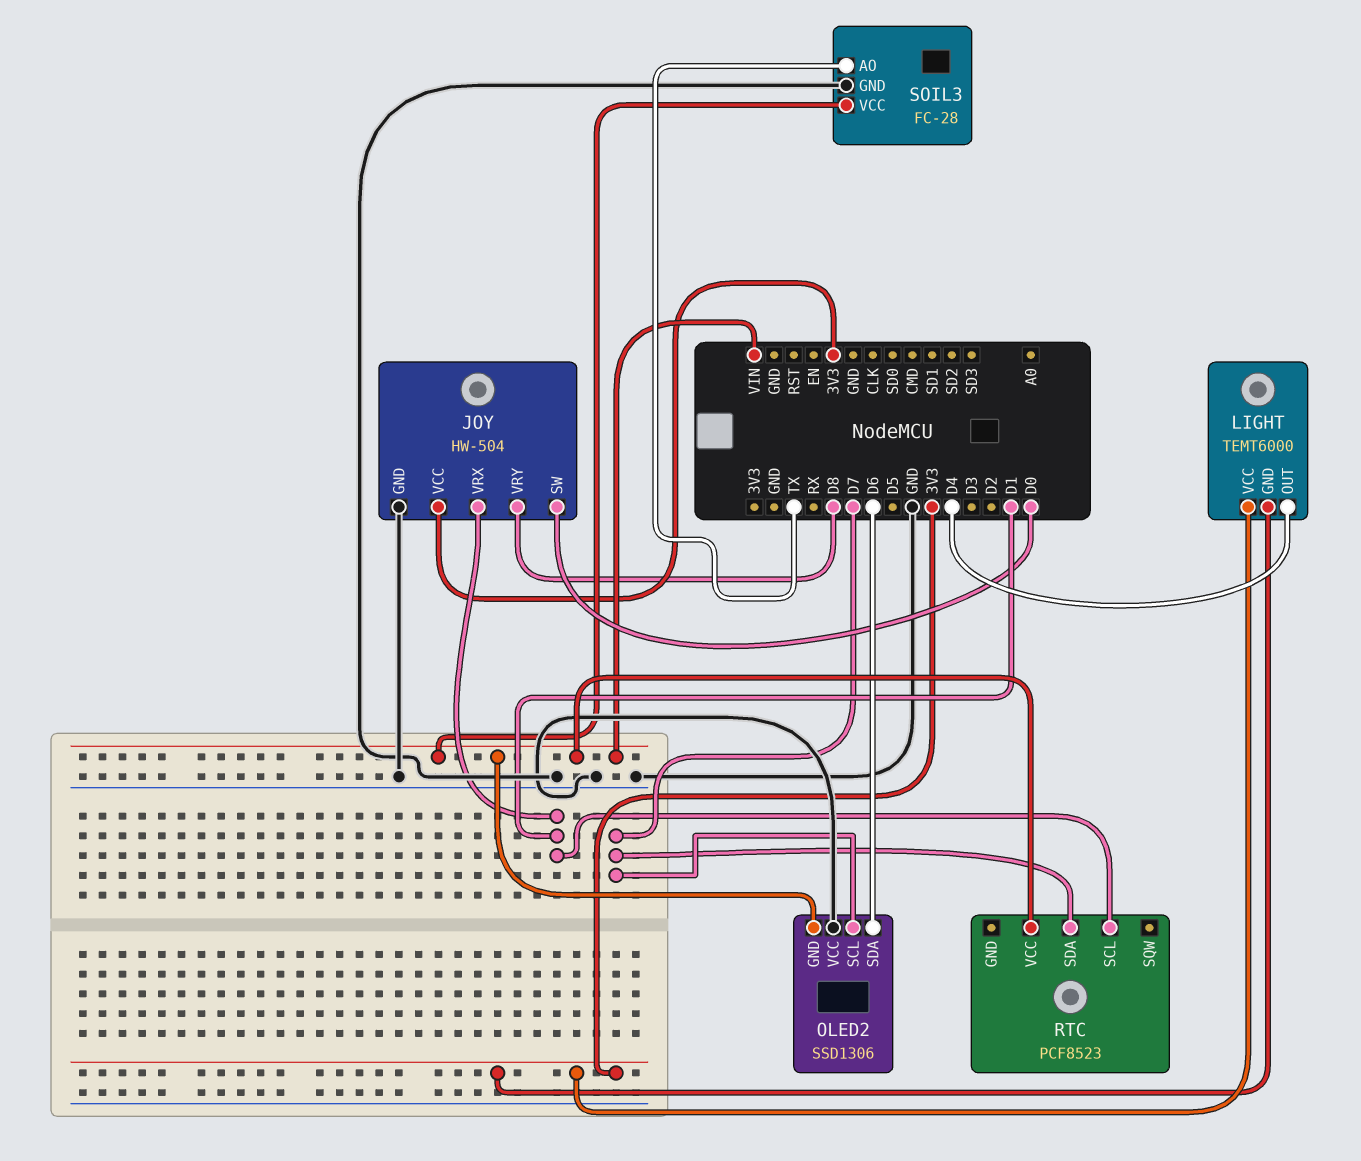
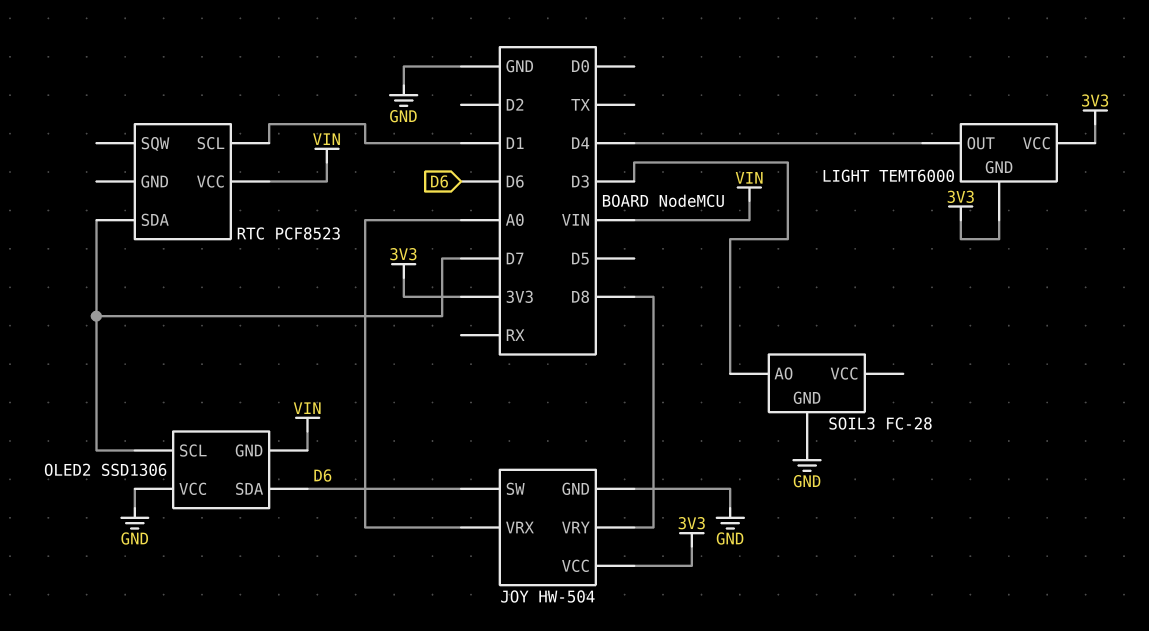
JOY pin SW: D0 -> D6
JOY pin VRX: D1 -> A0
SOIL3 pin AO: TX -> D3
SOIL3 pin VCC: VIN -> none

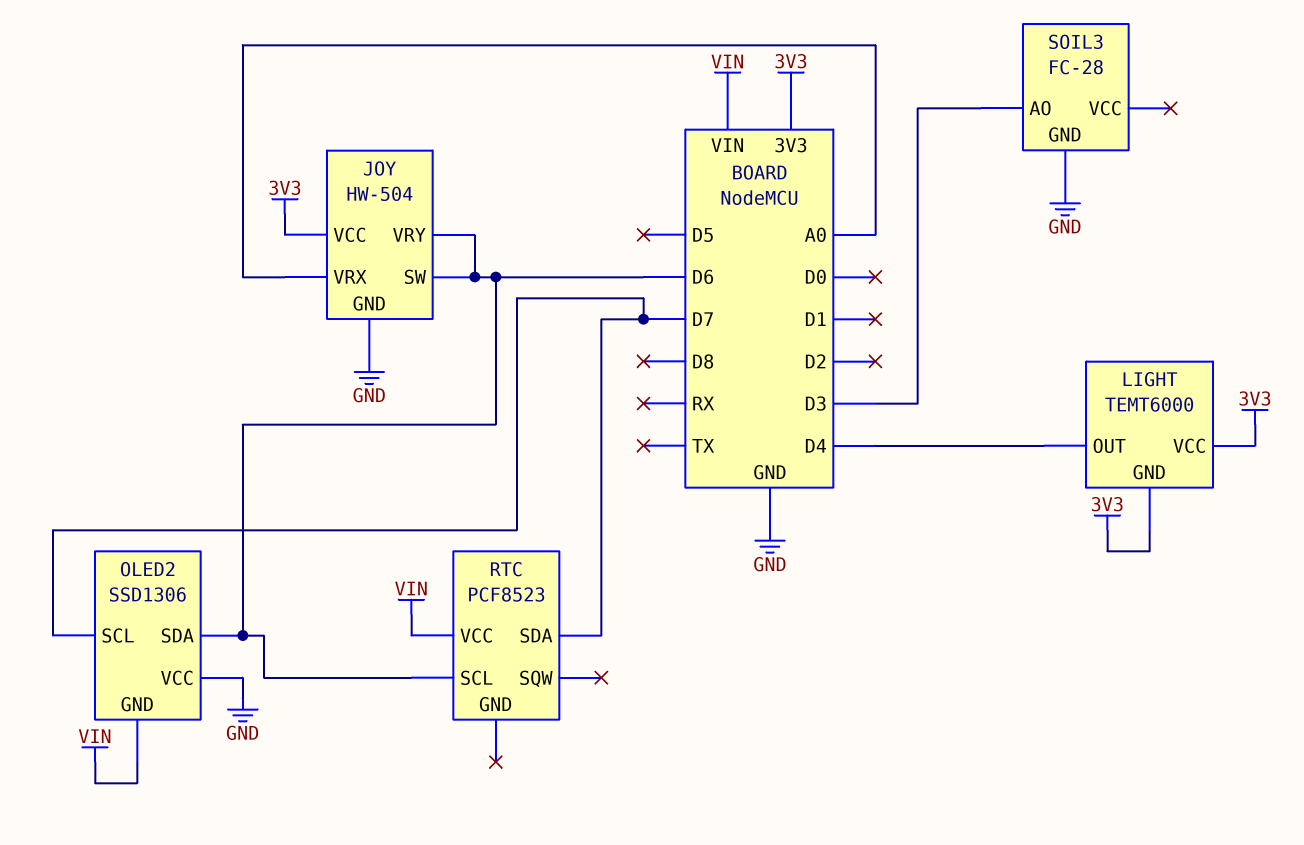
JOY pin VRY: D8 -> D6
RTC pin SCL: D1 -> D6

